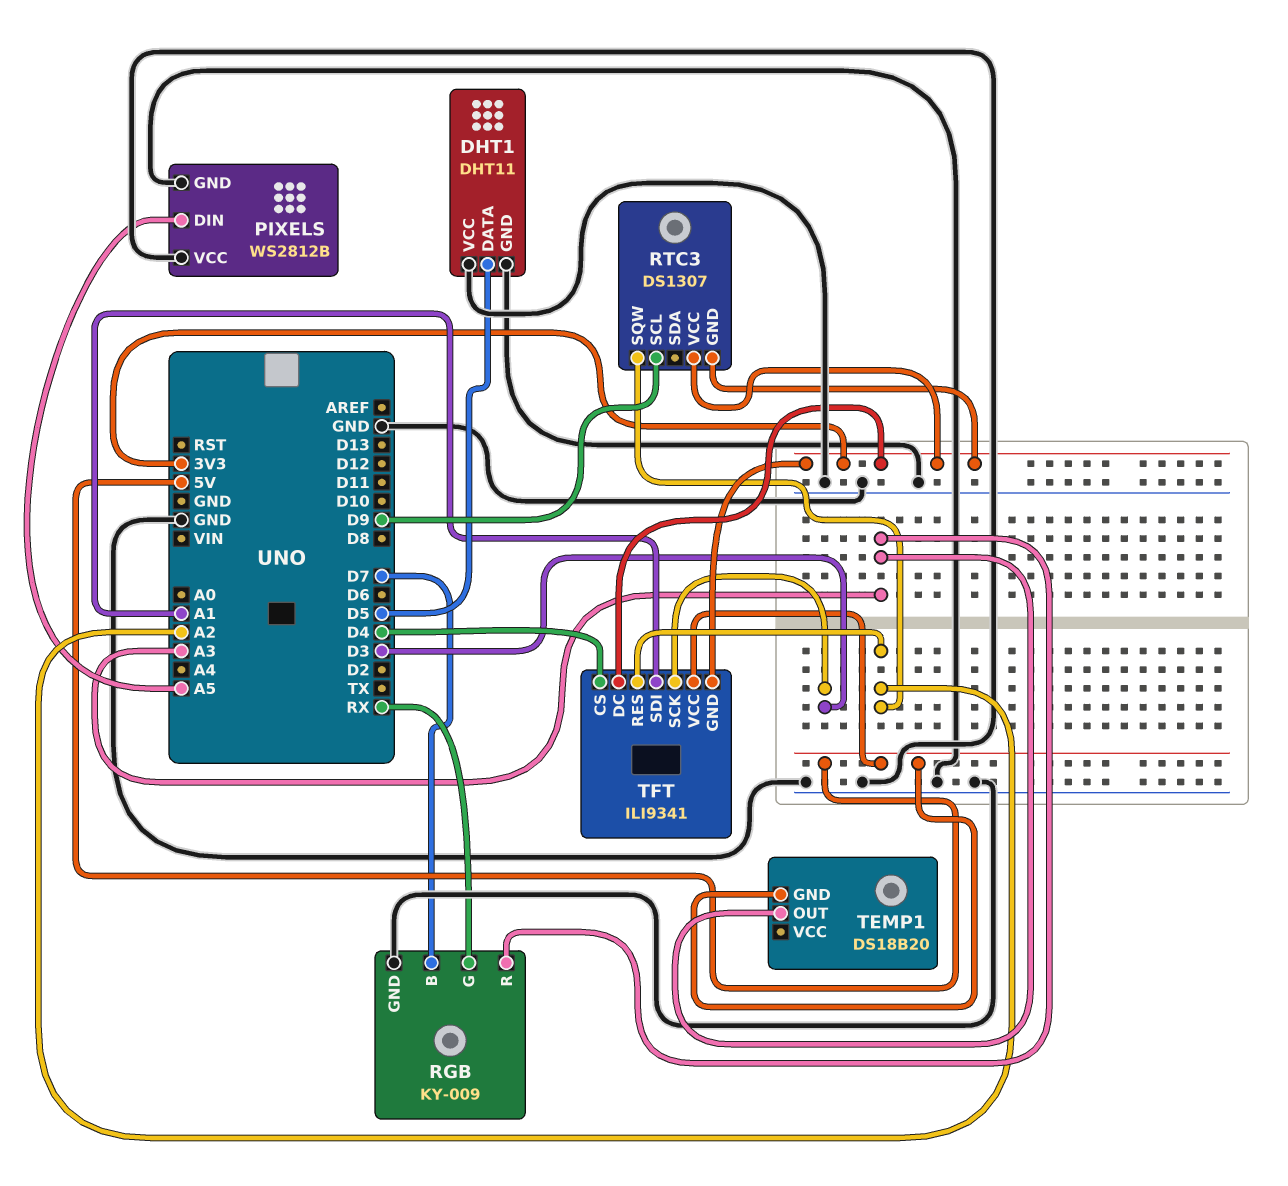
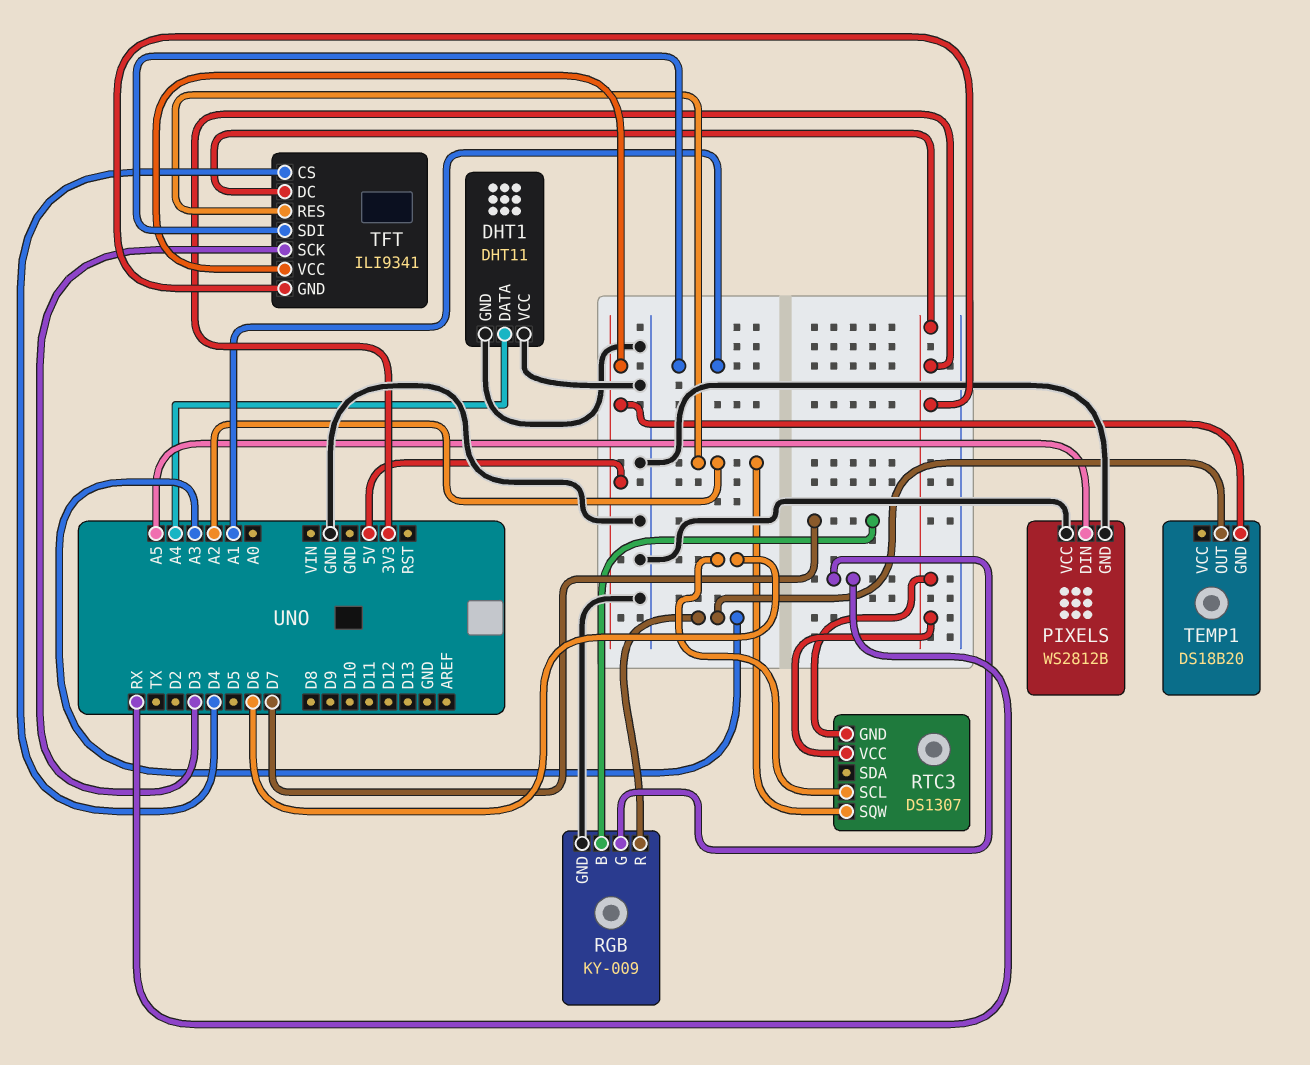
DHT1 pin DATA: D5 -> A4
RTC3 pin SCL: D9 -> D6

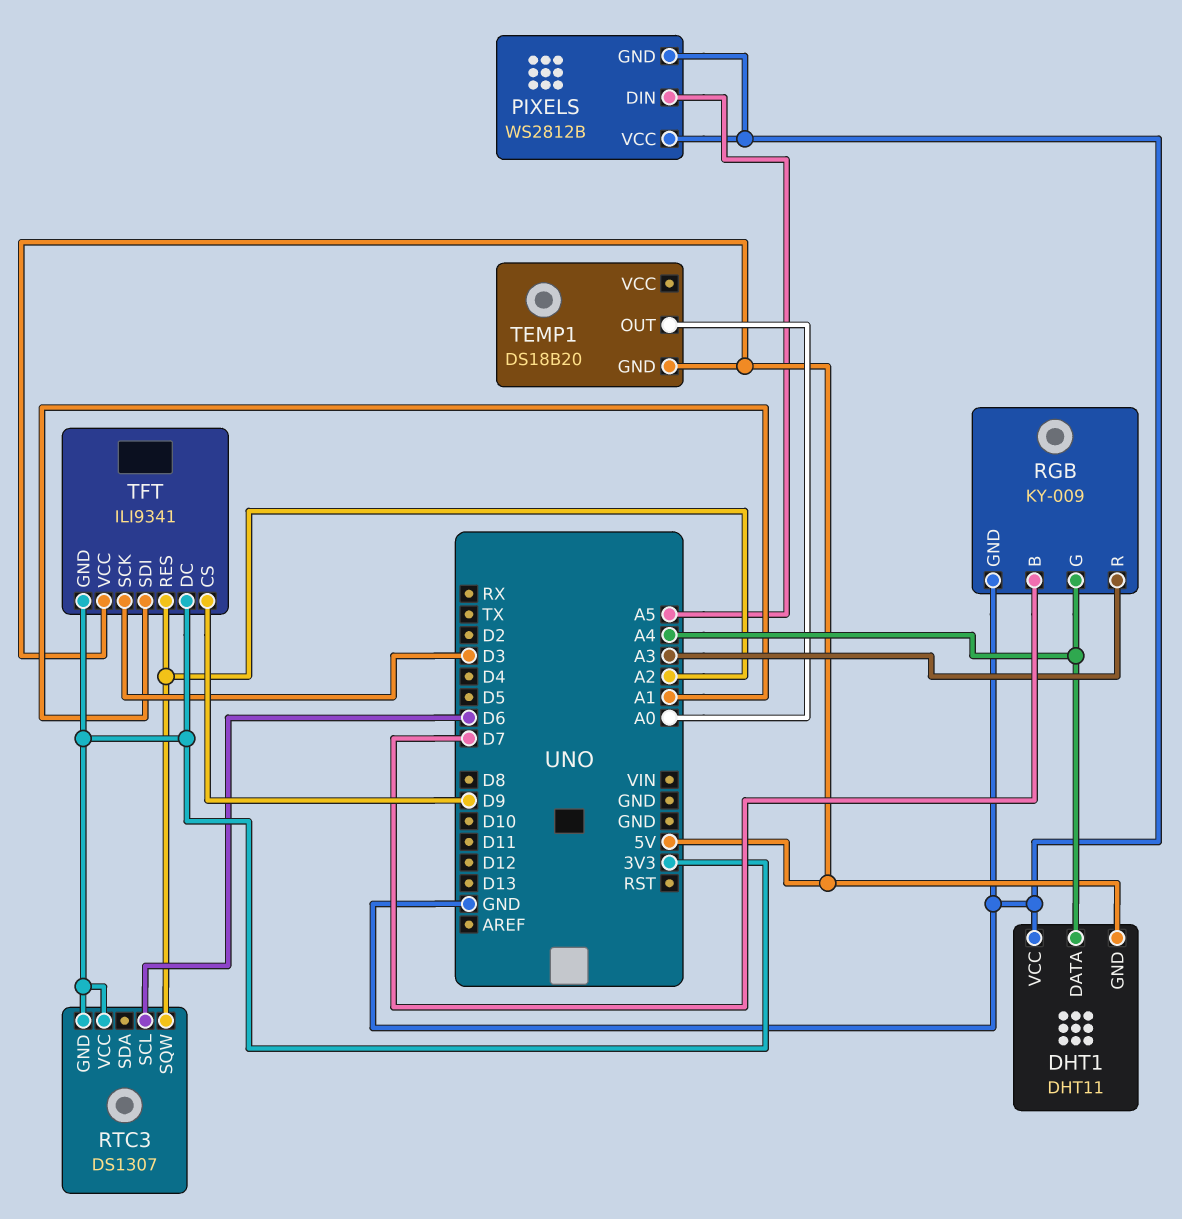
DHT1 pin GND: GND -> 5V
RGB pin G: RX -> A4
TEMP1 pin OUT: A3 -> A0
TFT pin CS: D4 -> D9

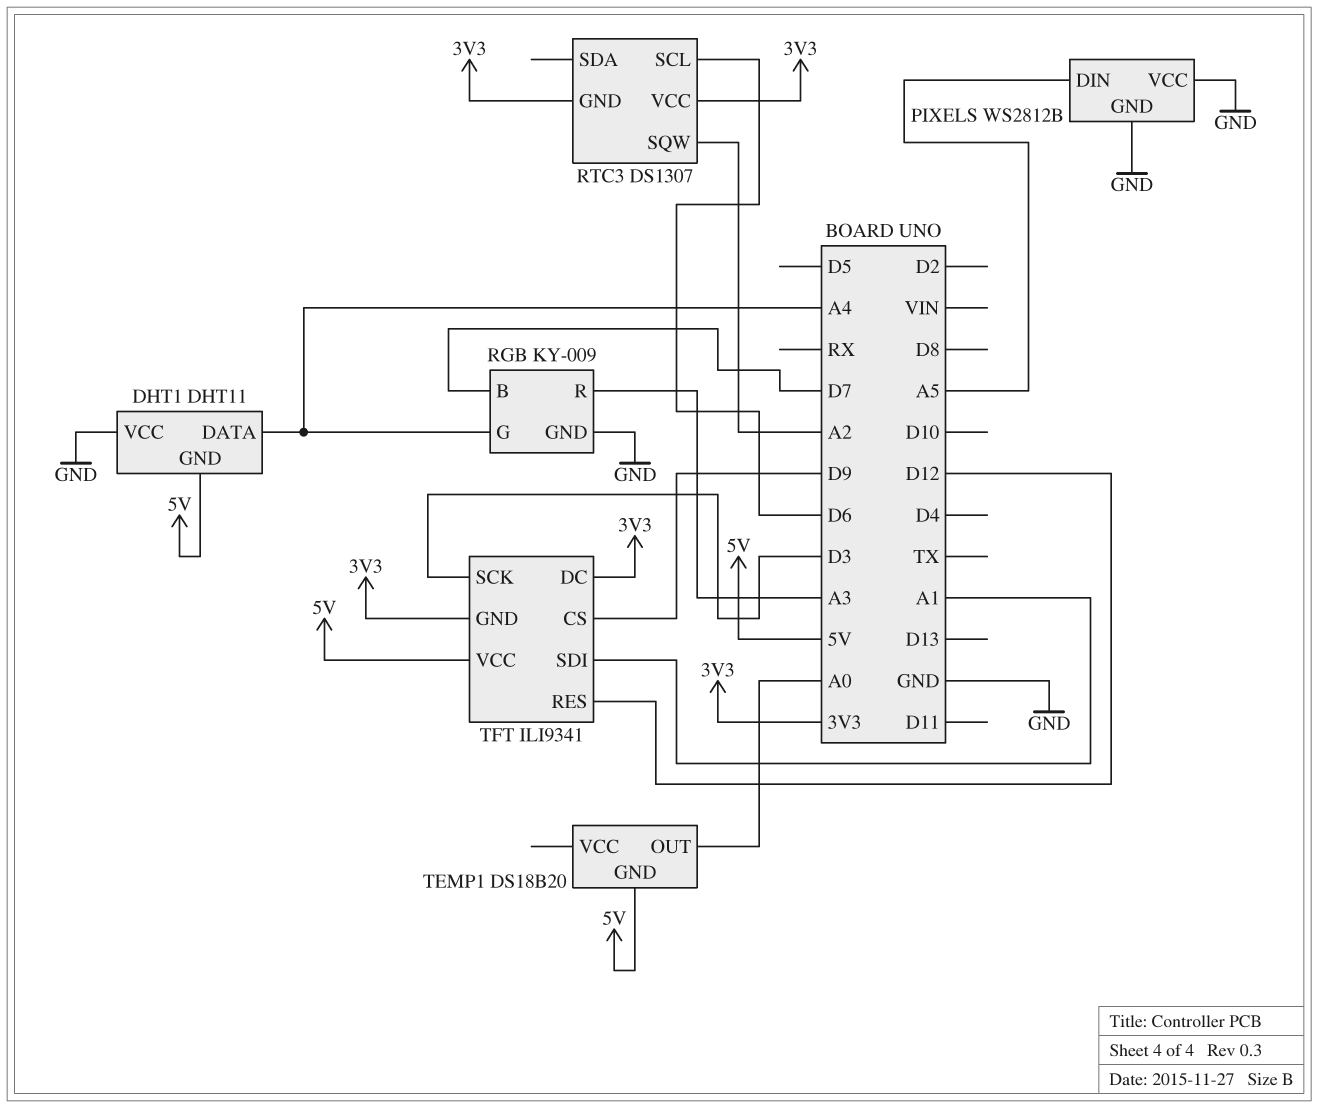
TFT pin RES: A2 -> D12

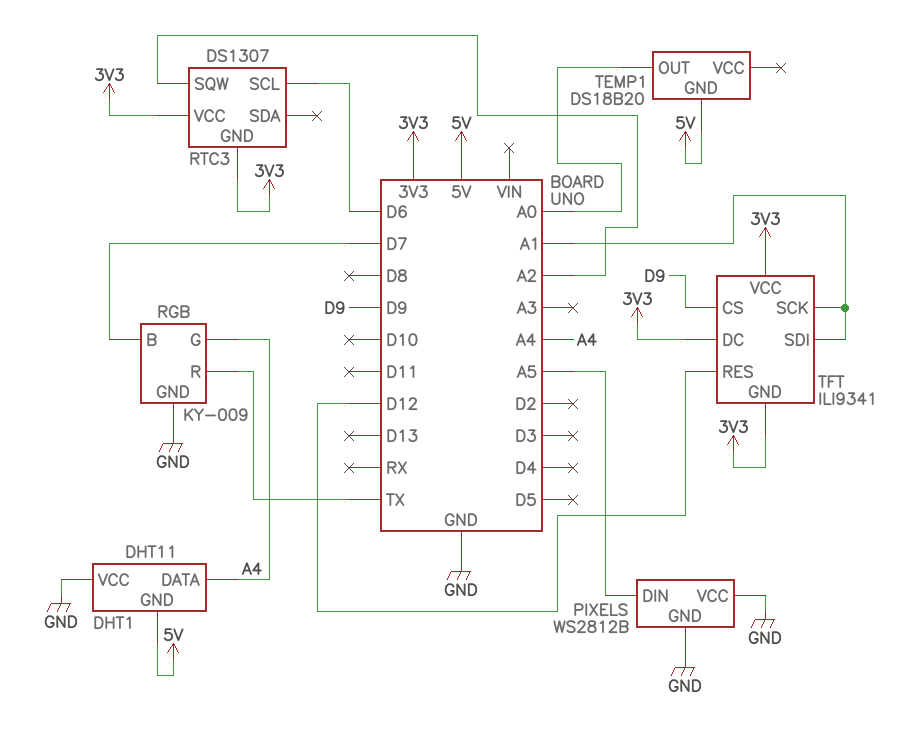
RGB pin R: A3 -> TX
TFT pin SCK: D3 -> A1
TFT pin VCC: 5V -> 3V3

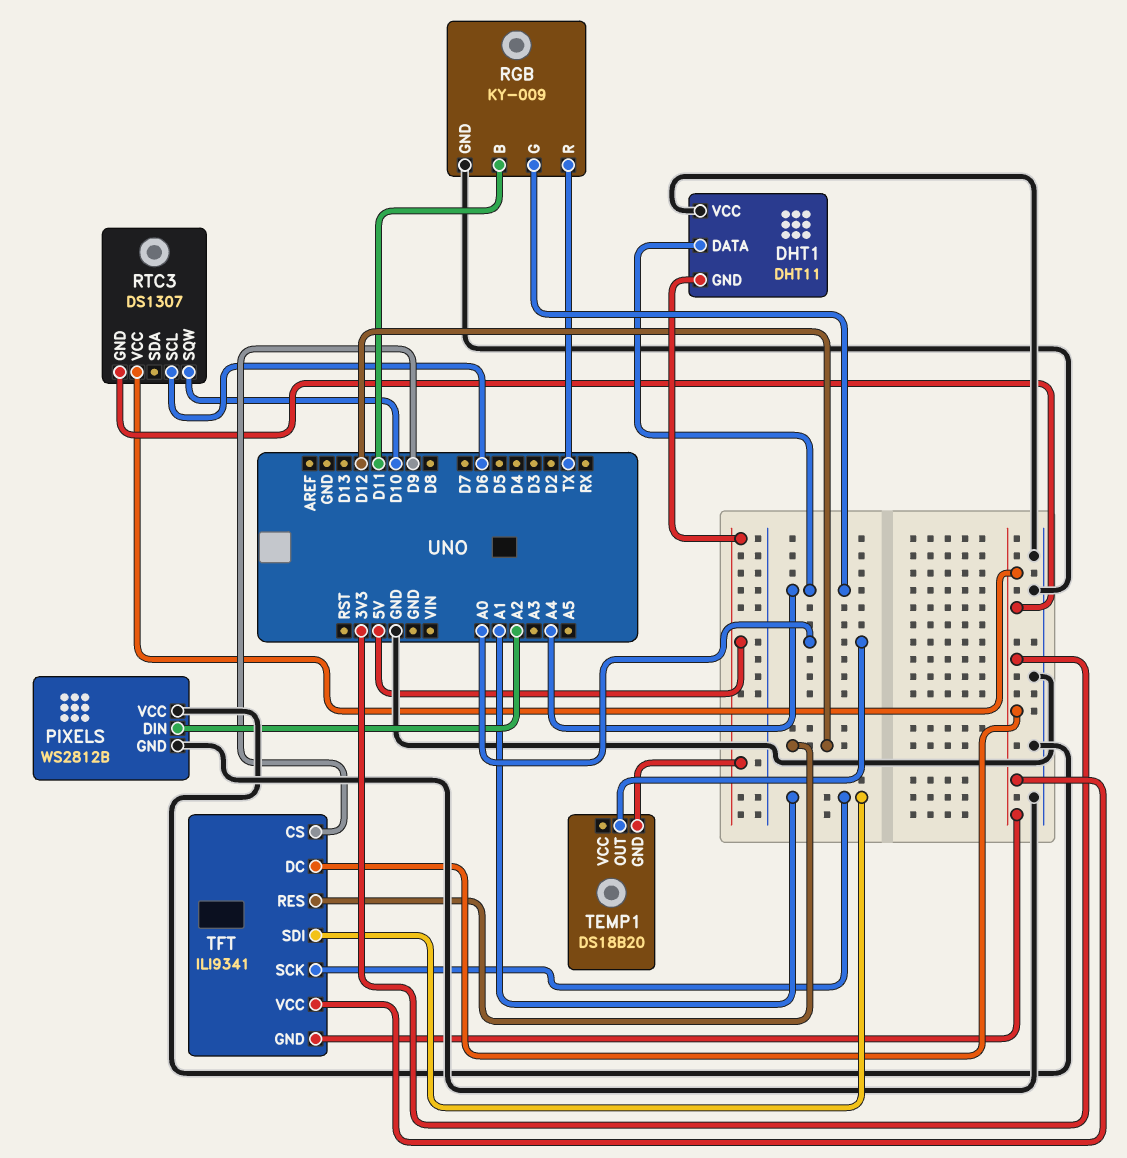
PIXELS pin DIN: A5 -> A2
RGB pin B: D7 -> D11
RTC3 pin SQW: A2 -> D10

